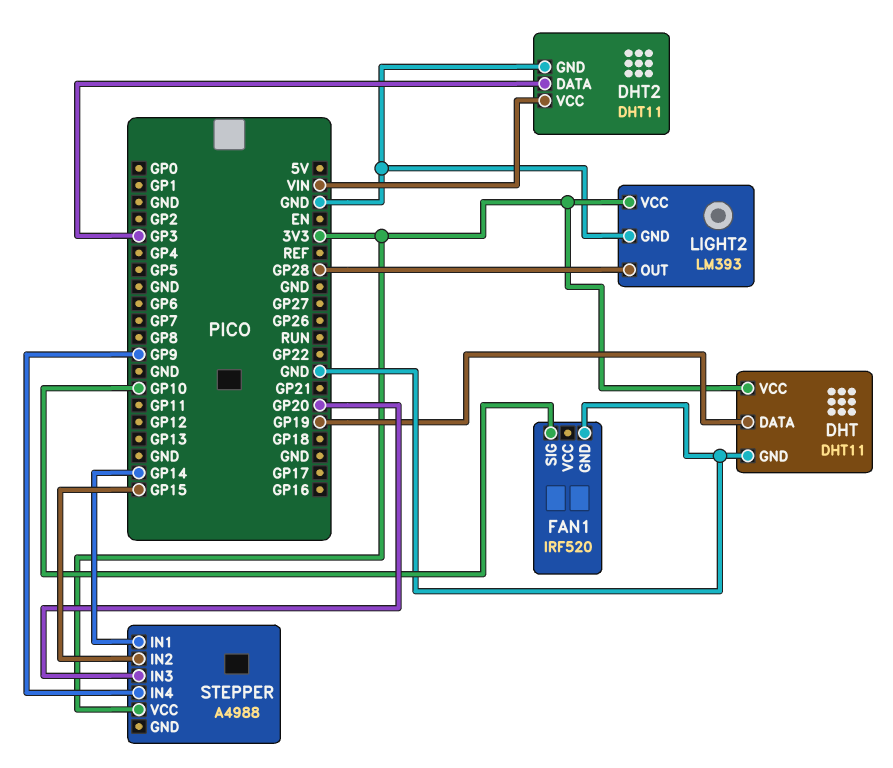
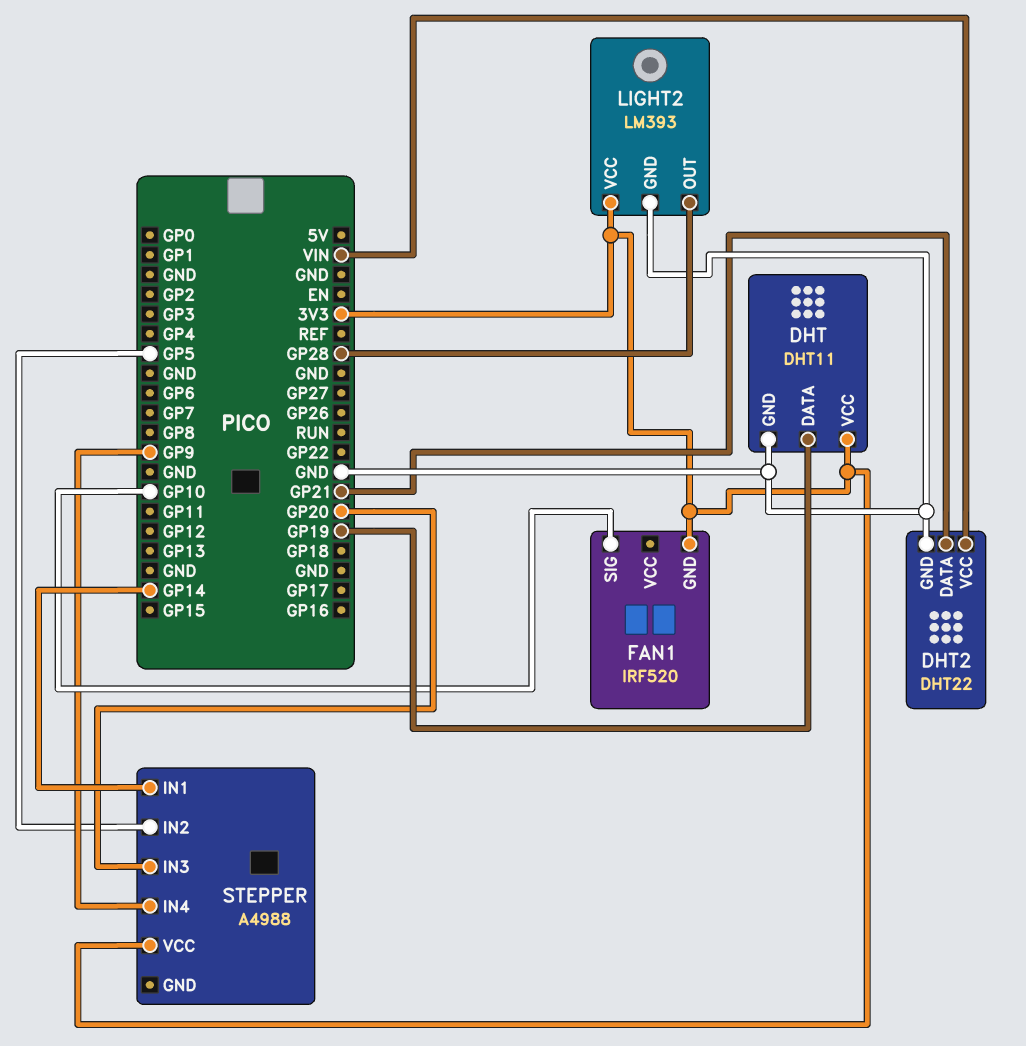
DHT2: DHT11 -> DHT22
DHT2 pin DATA: GP3 -> GP21
FAN1 pin GND: GND -> 3V3
STEPPER pin IN2: GP15 -> GP5

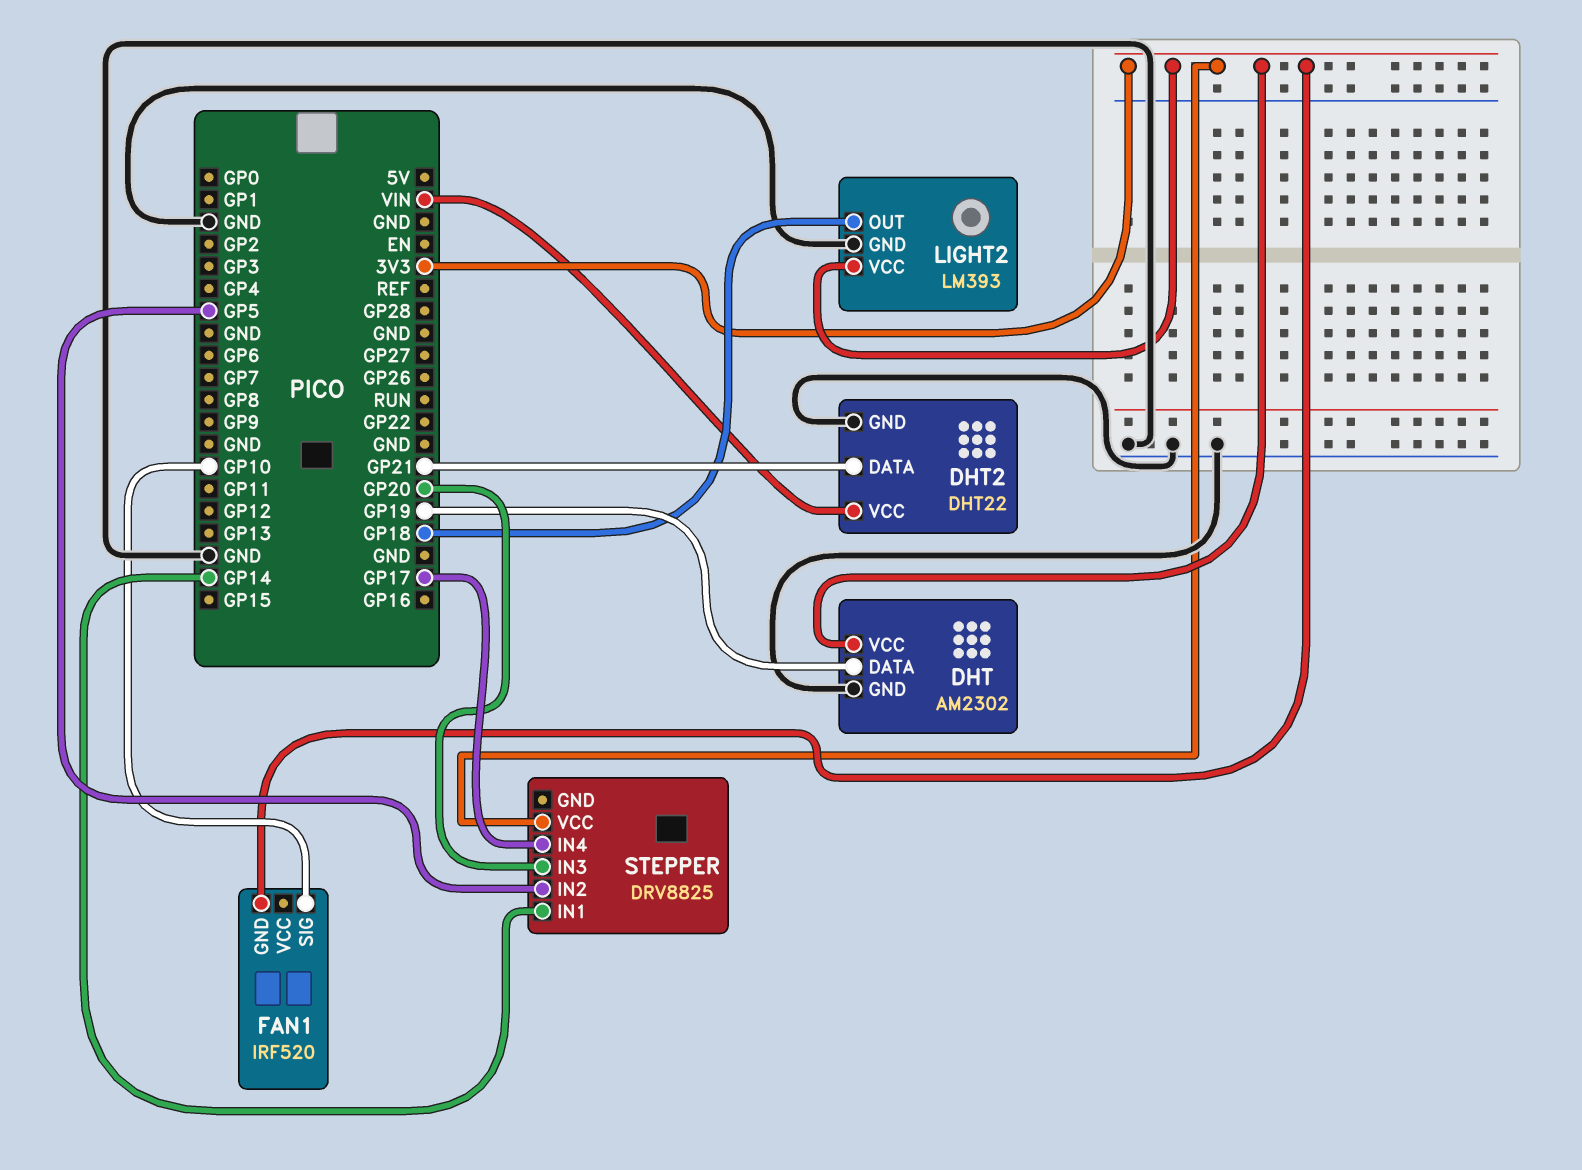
DHT: DHT11 -> AM2302
LIGHT2 pin OUT: GP28 -> GP18
STEPPER: A4988 -> DRV8825
STEPPER pin IN4: GP9 -> GP17

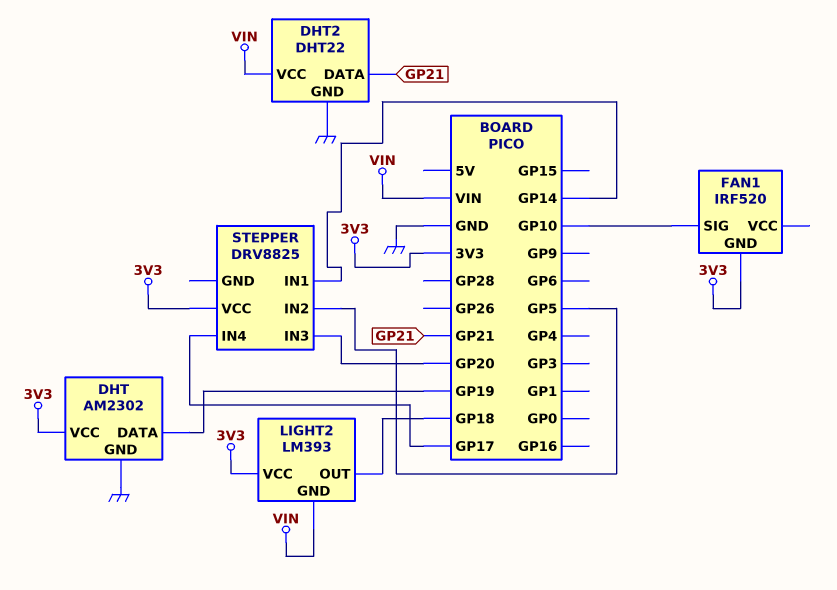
LIGHT2 pin GND: GND -> VIN

